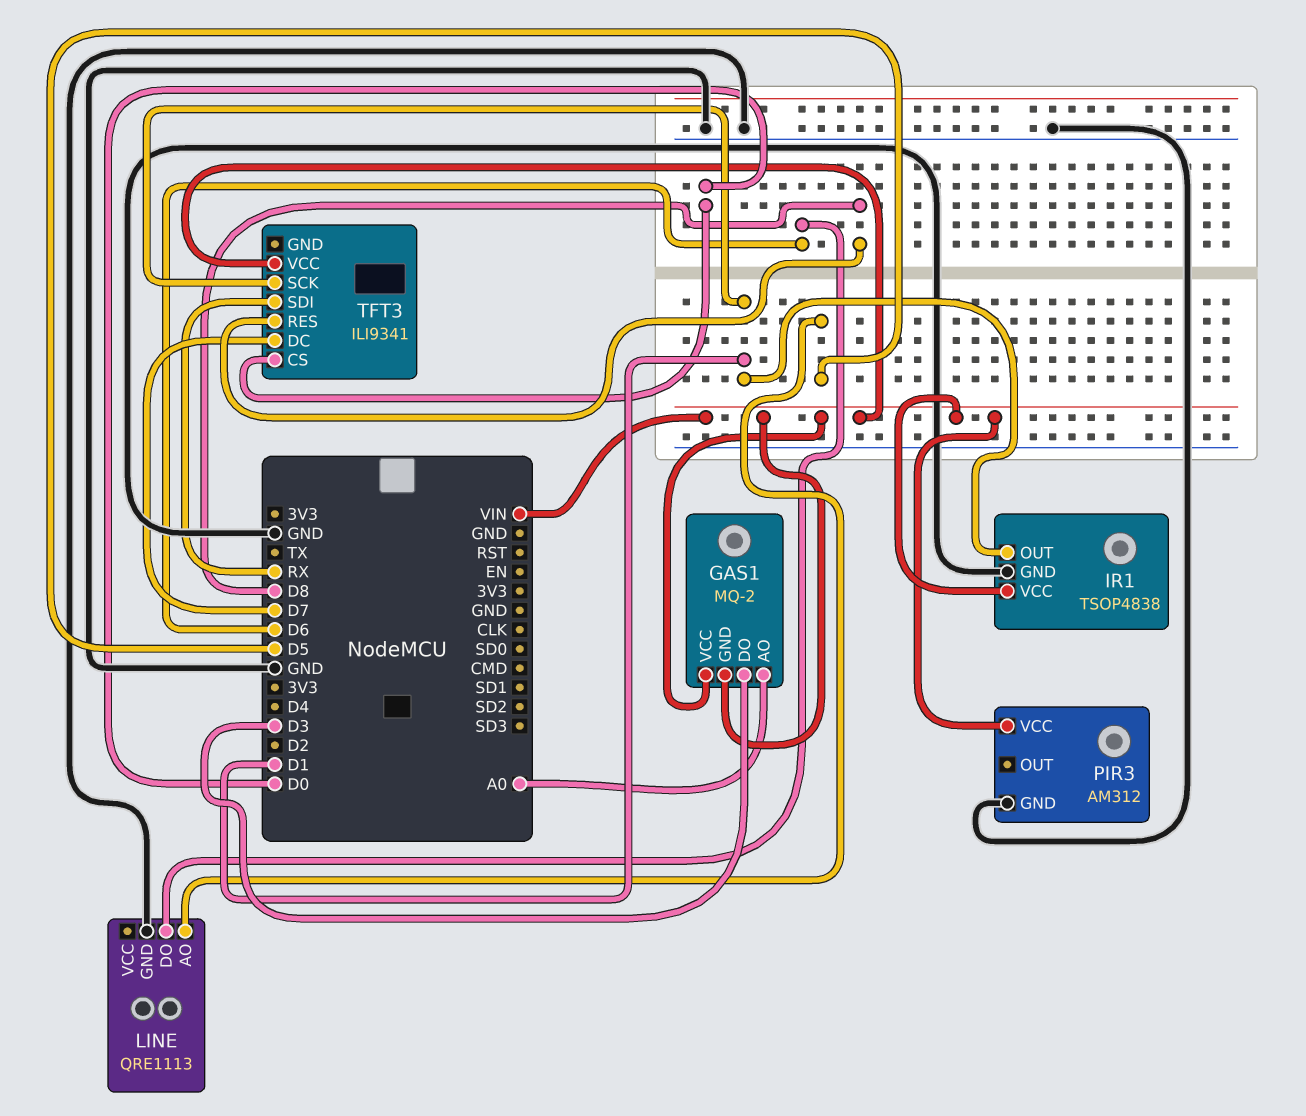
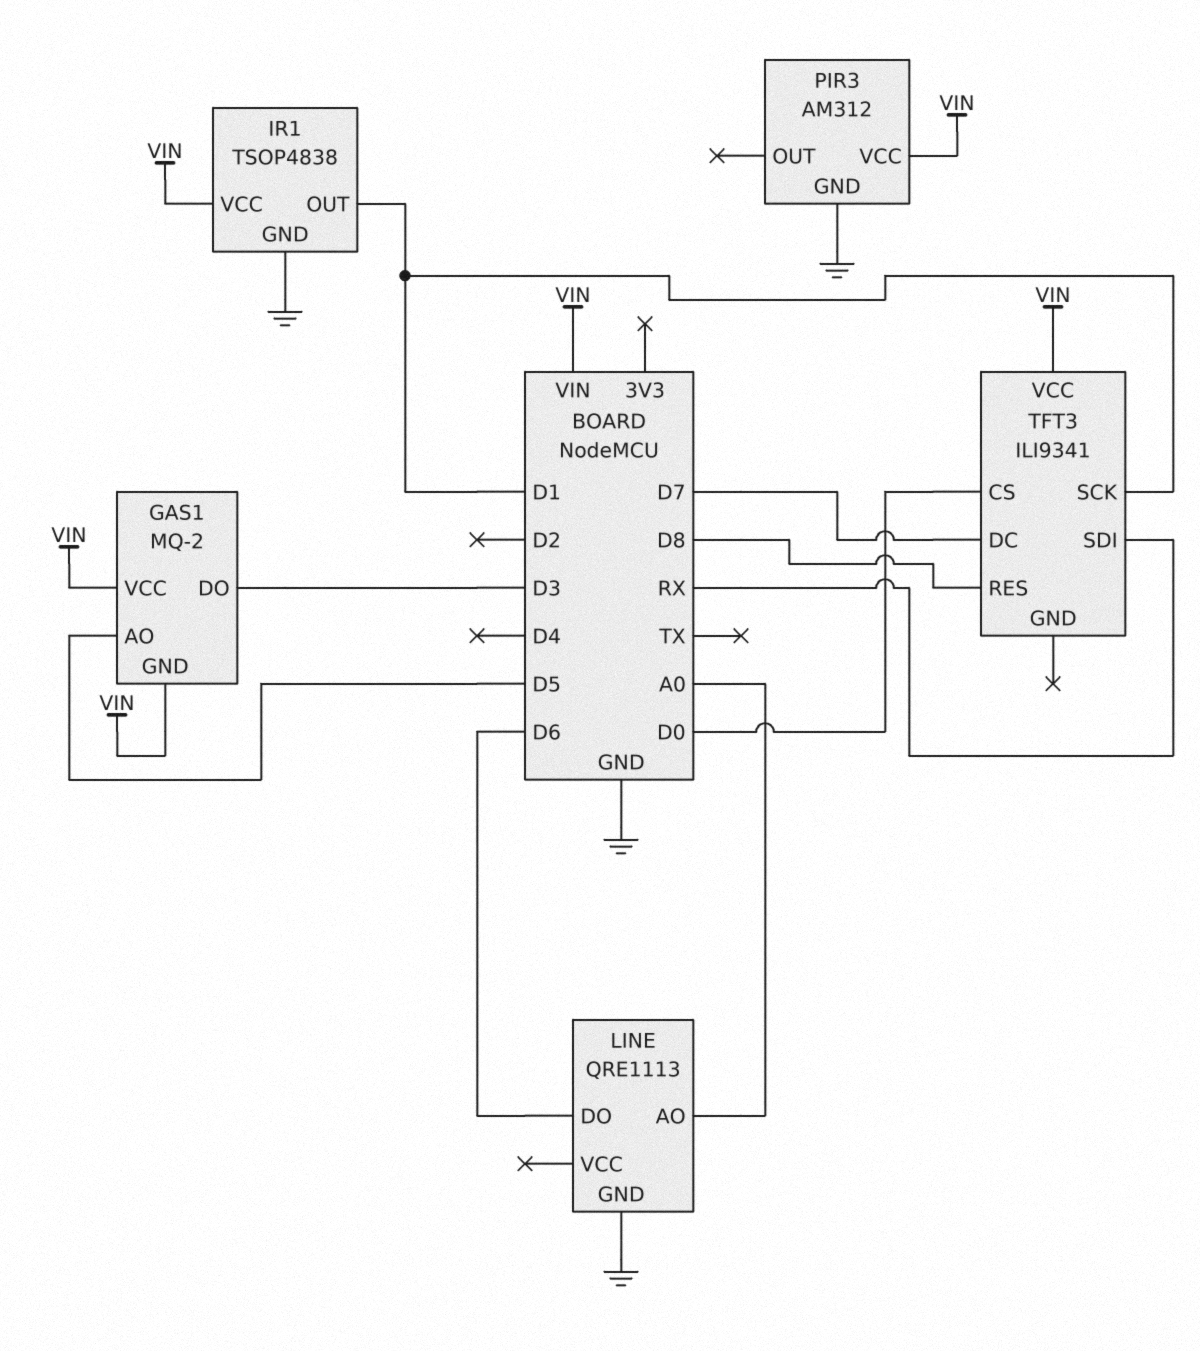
GAS1 pin AO: A0 -> D5
LINE pin AO: D5 -> A0

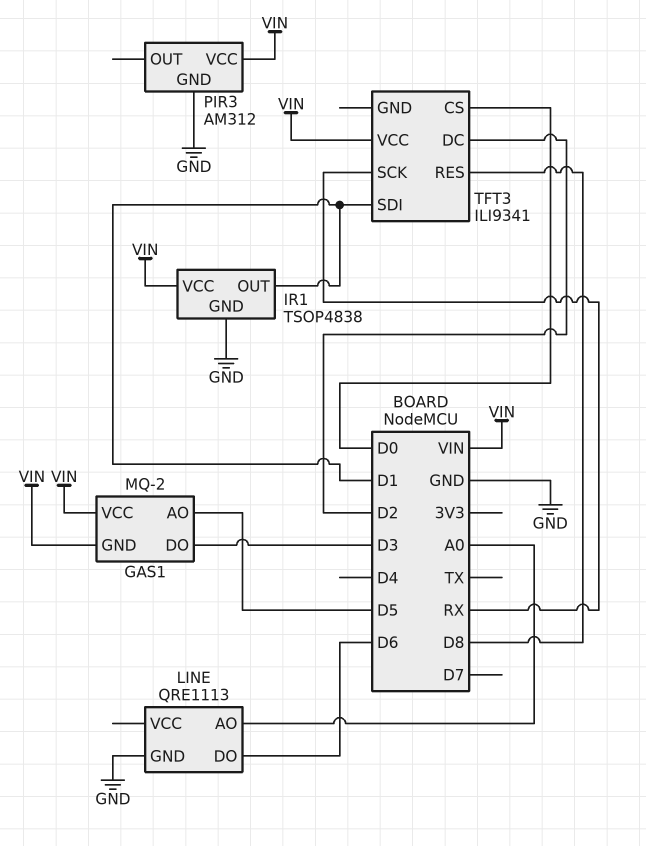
TFT3 pin DC: D7 -> D2
TFT3 pin SCK: D1 -> RX
TFT3 pin SDI: RX -> D1

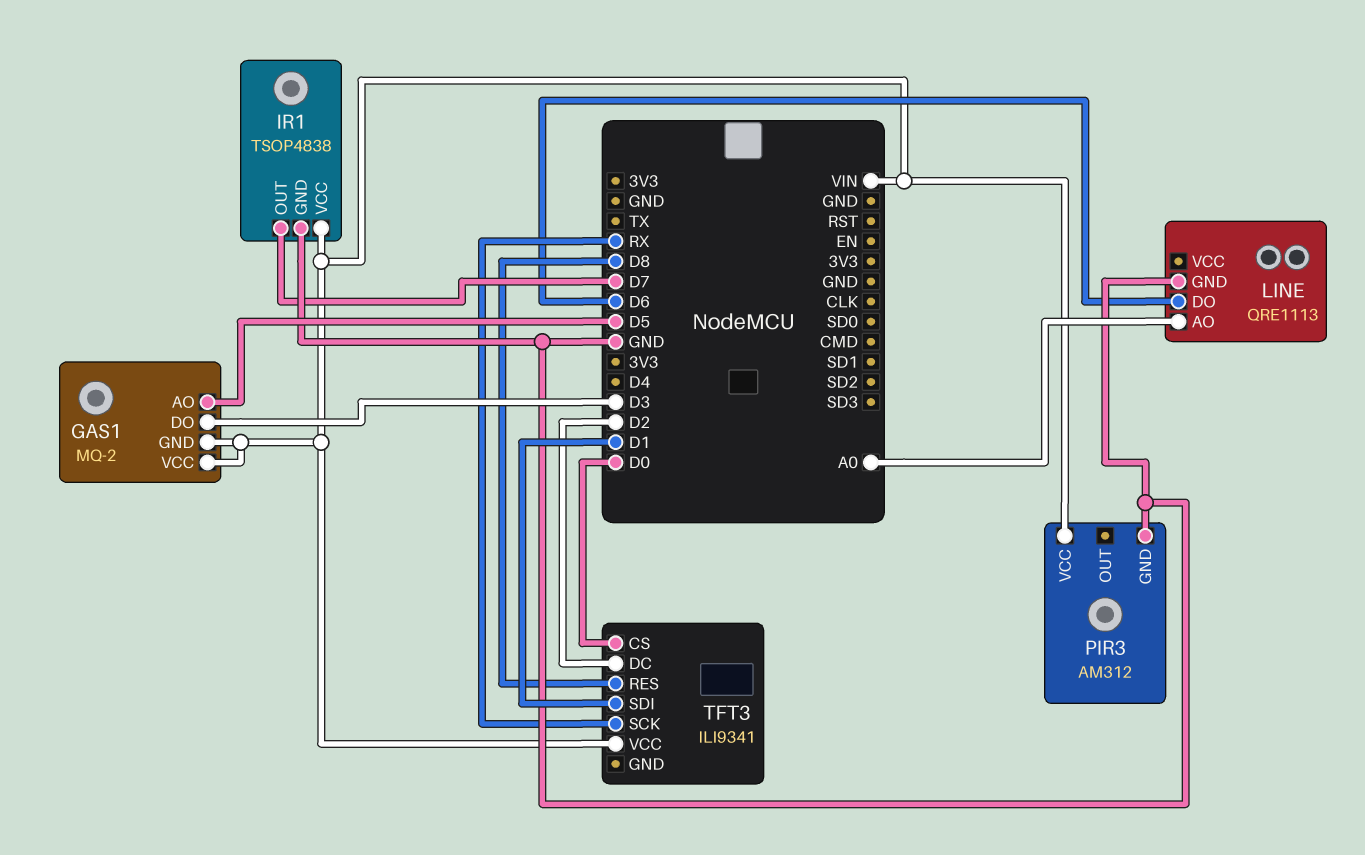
IR1 pin OUT: D1 -> D7

